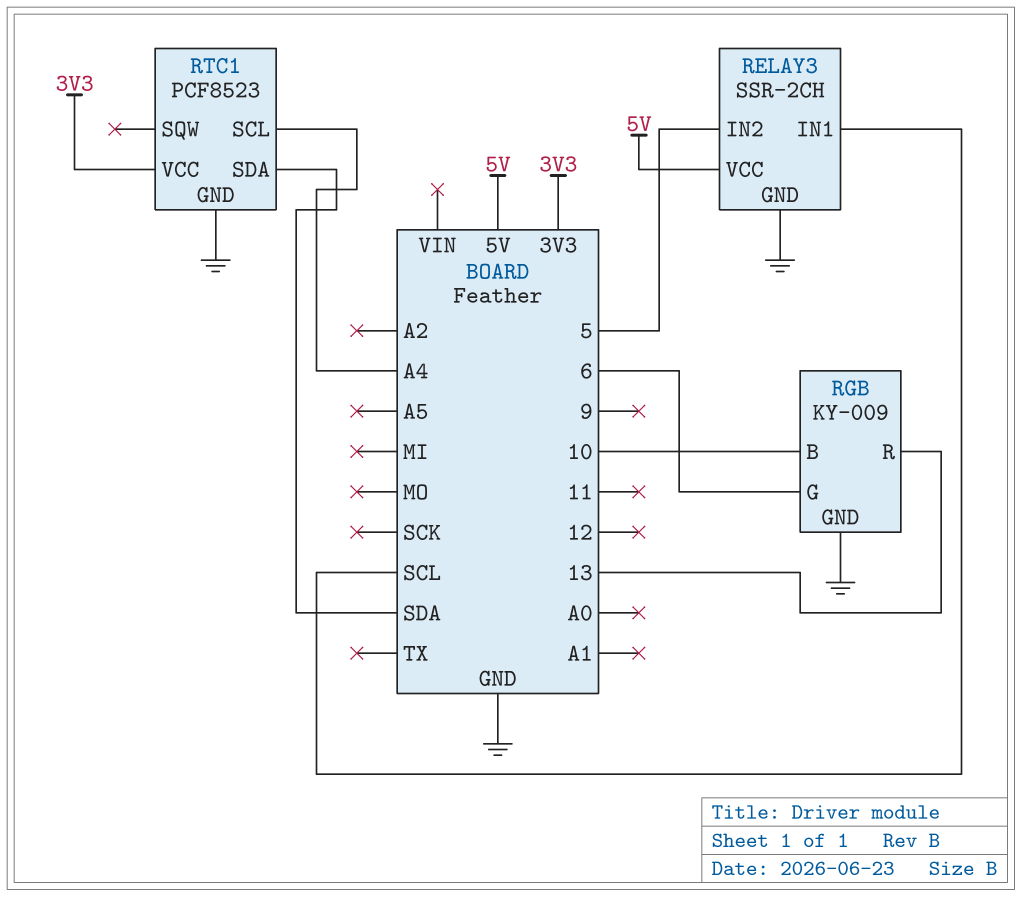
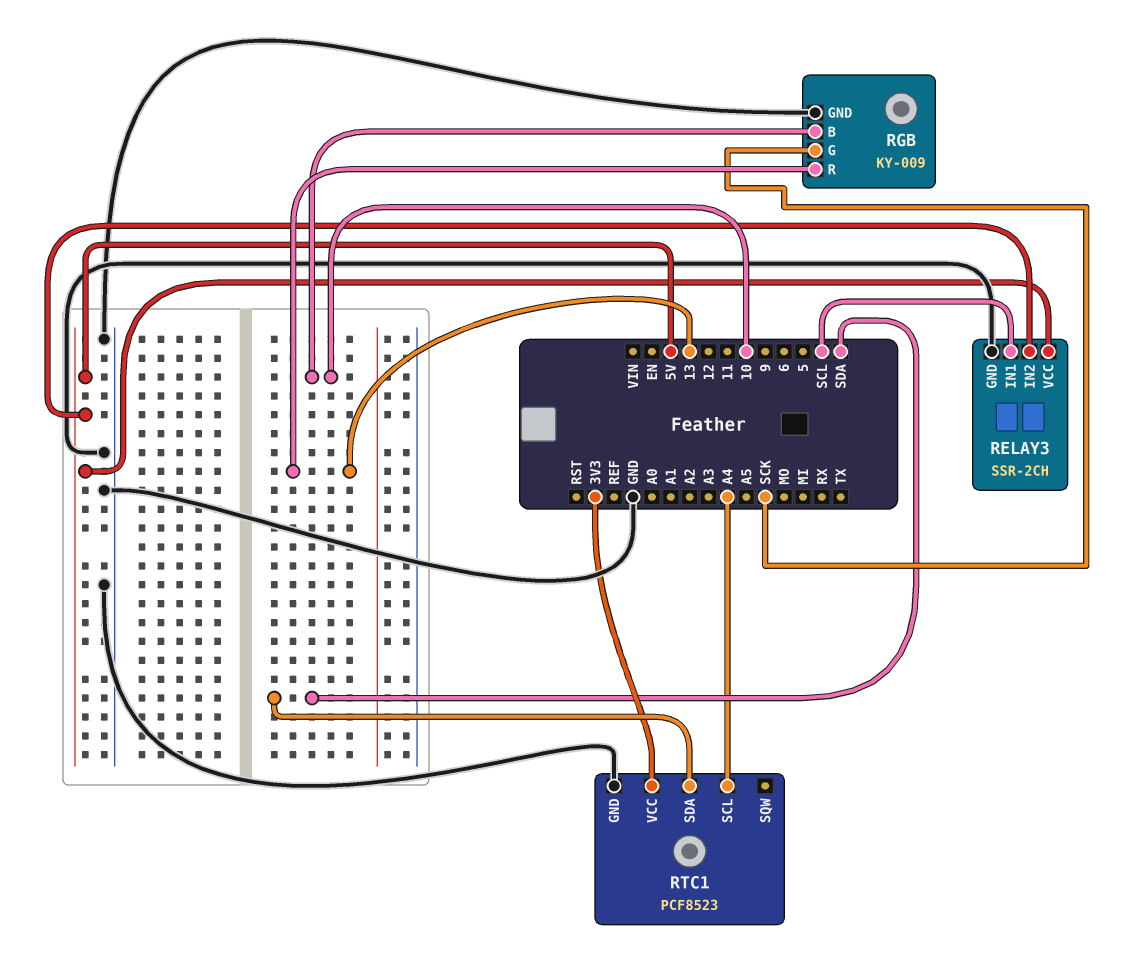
RELAY3 pin IN2: 5 -> 5V
RGB pin G: 6 -> SCK

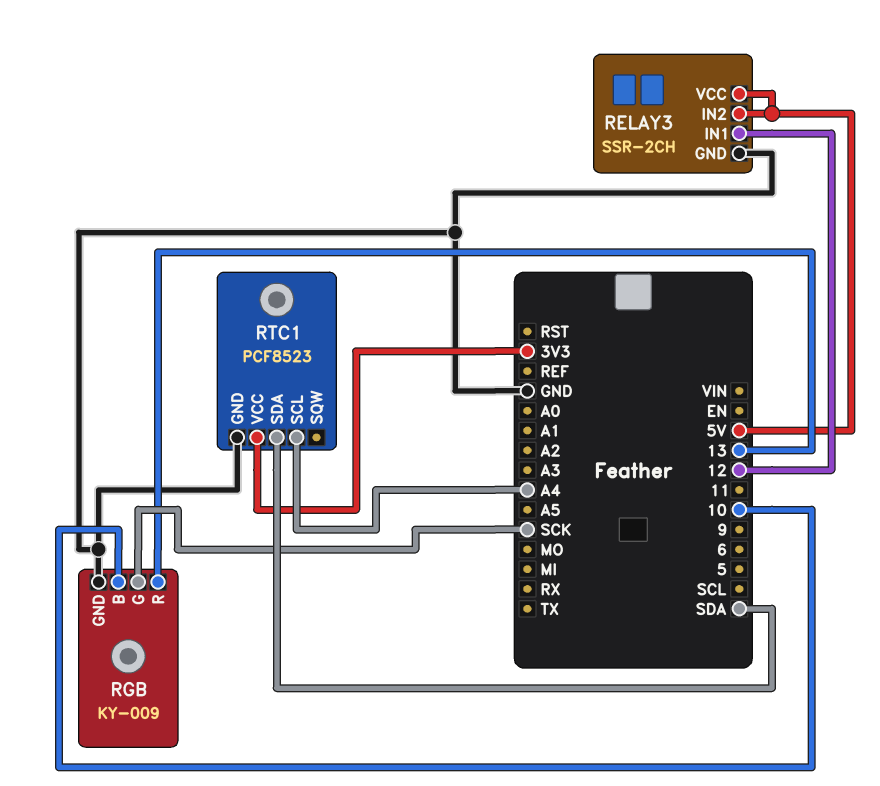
RELAY3 pin IN1: SCL -> 12

